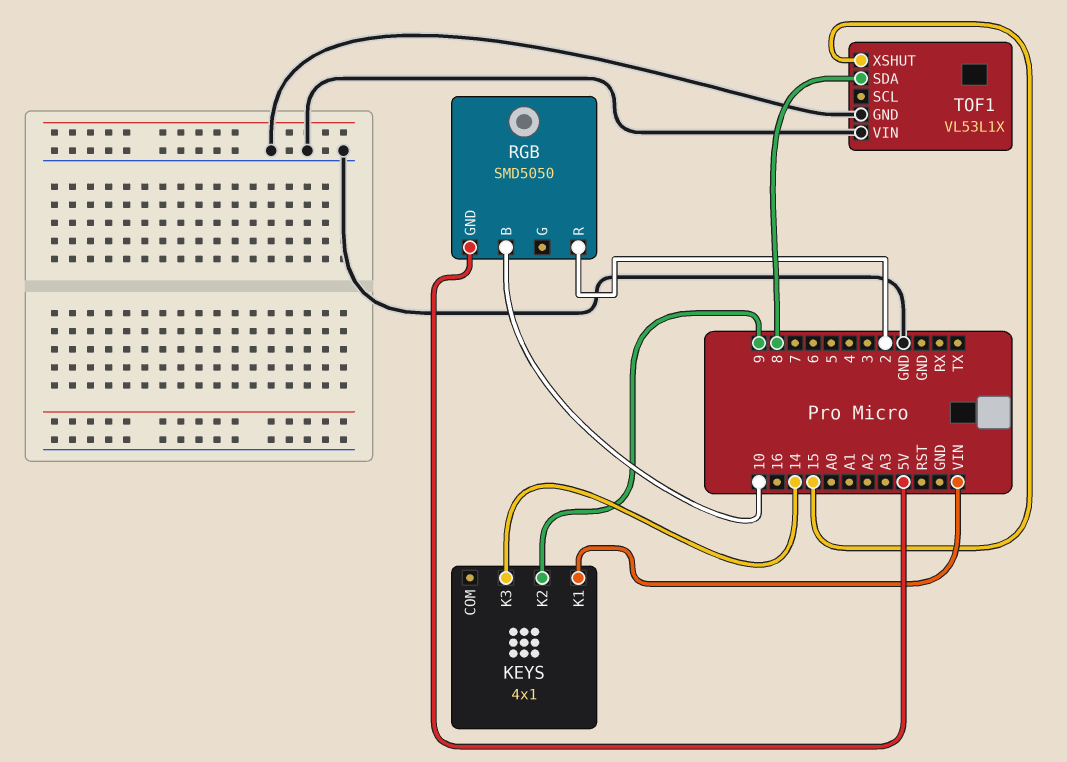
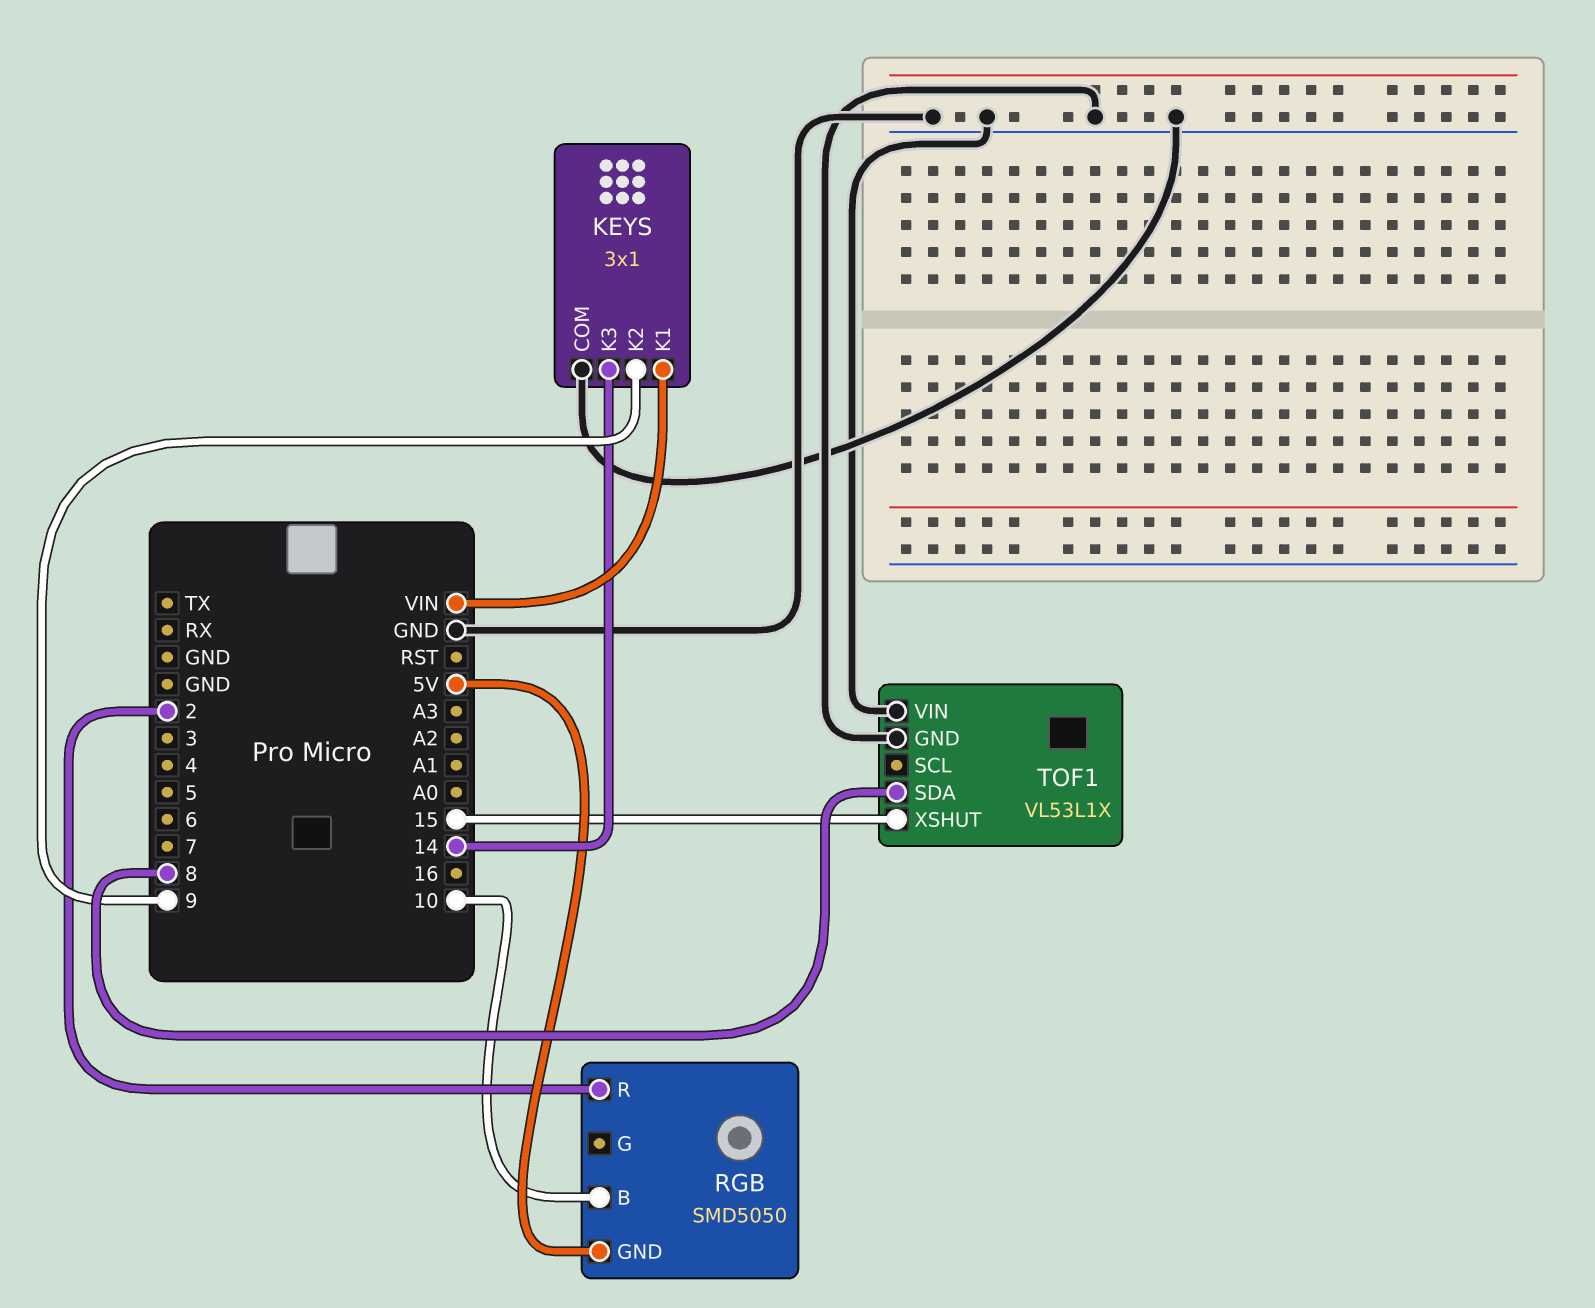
KEYS: 4x1 -> 3x1
KEYS pin COM: none -> GND

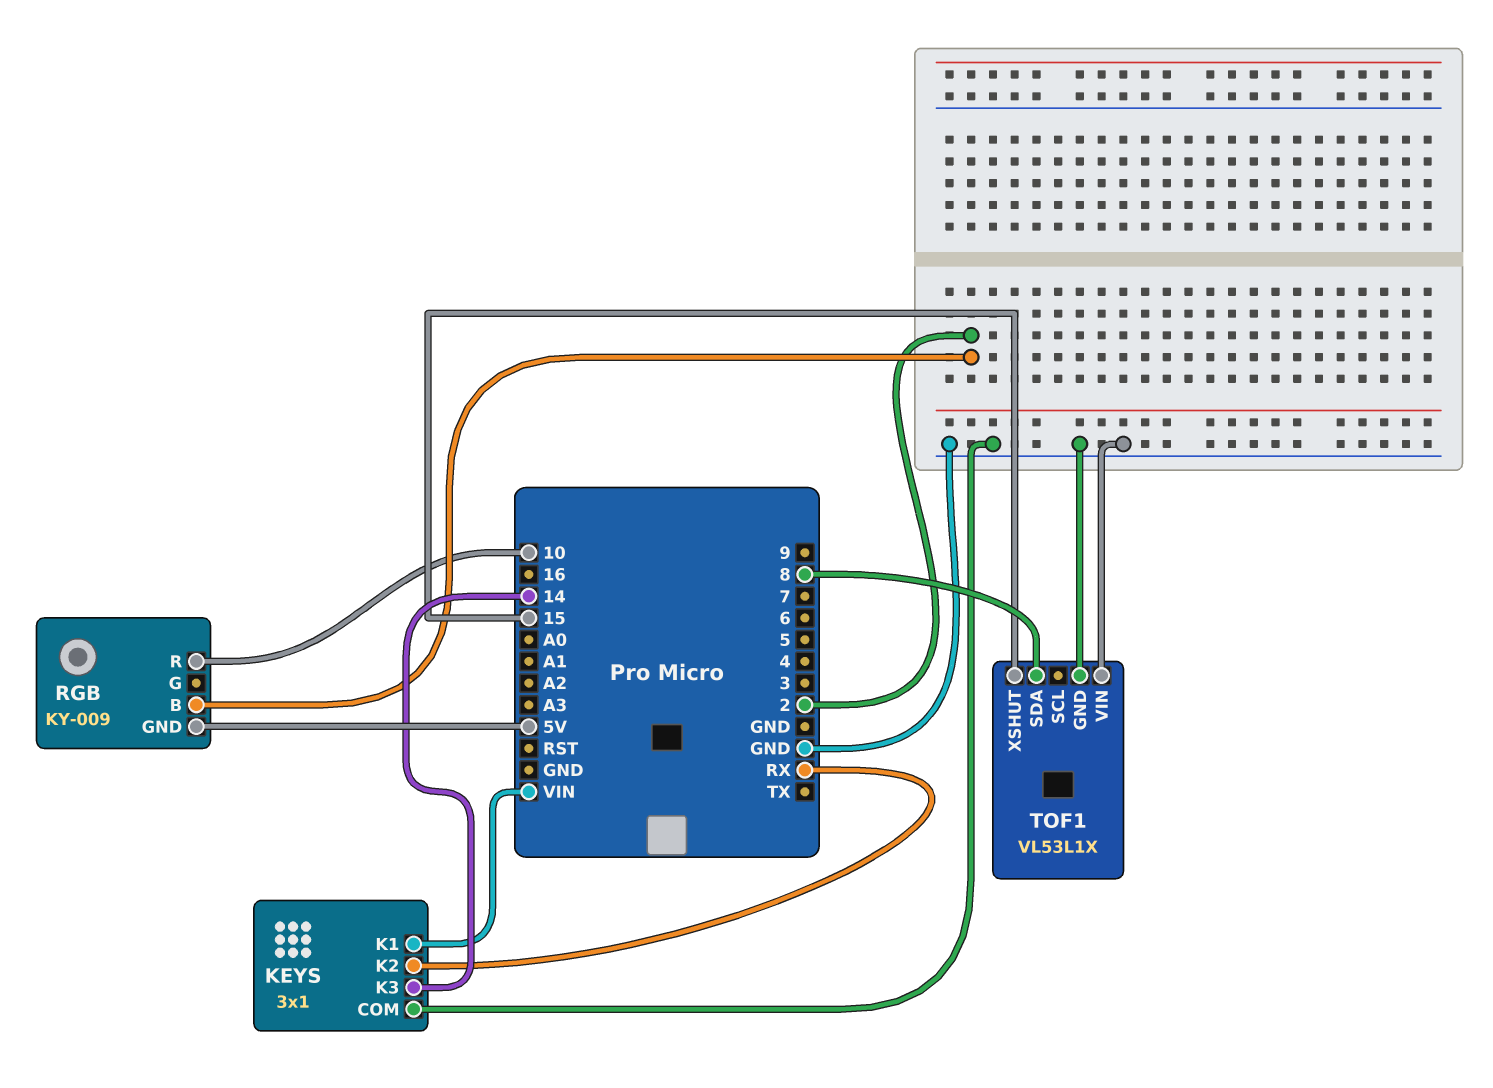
KEYS pin K2: 9 -> RX
RGB: SMD5050 -> KY-009
RGB pin B: 10 -> 2
RGB pin R: 2 -> 10

